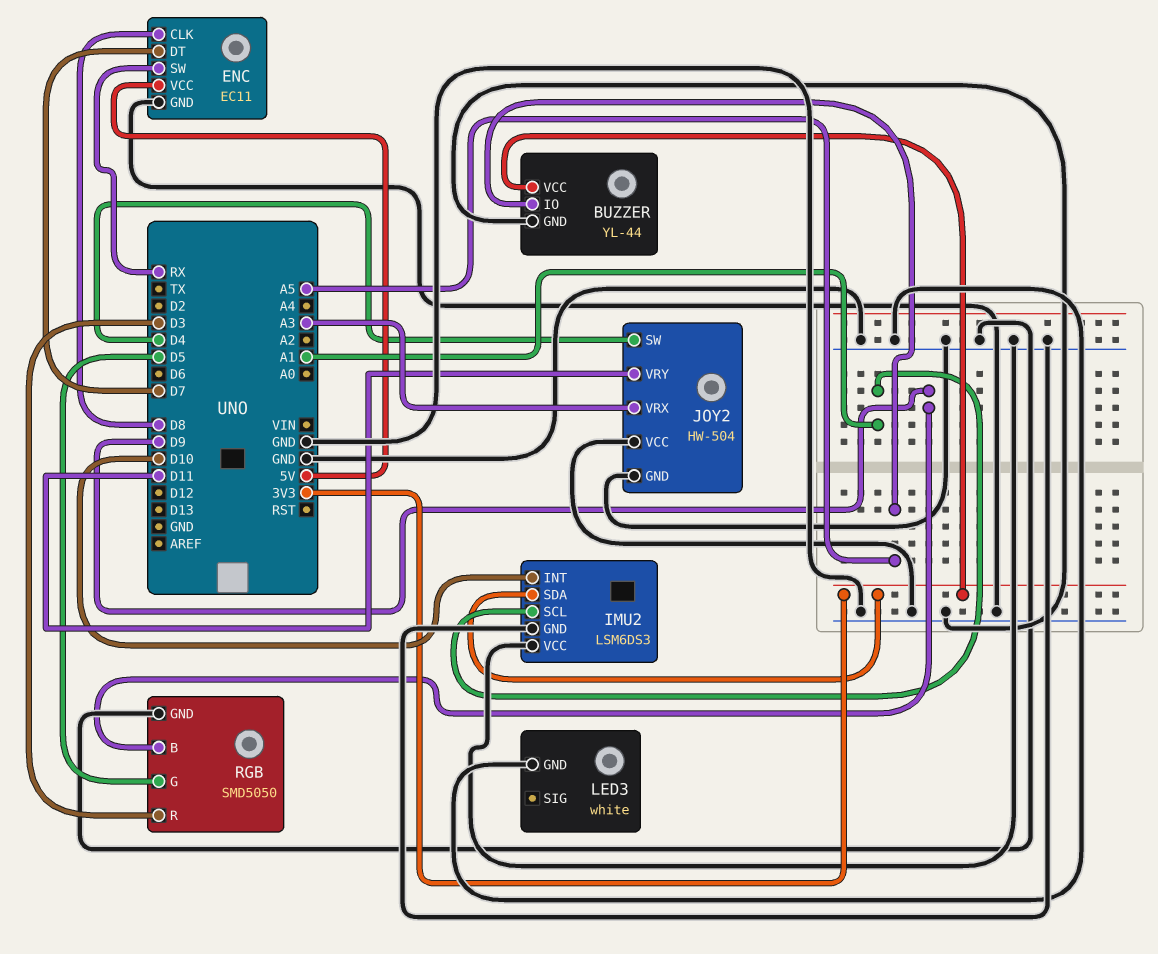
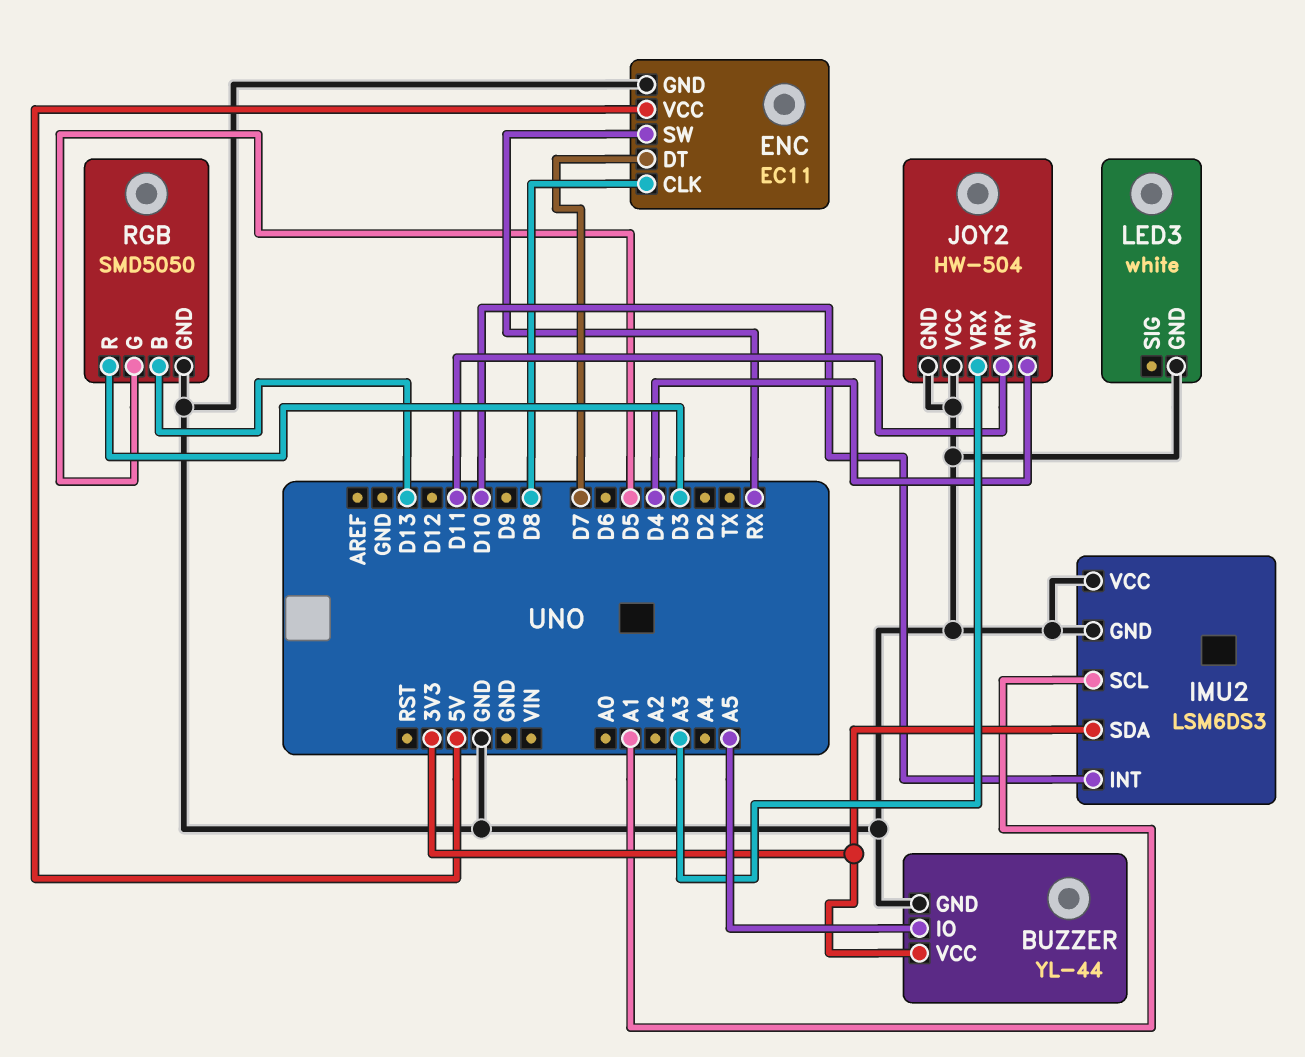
RGB pin B: D9 -> D13

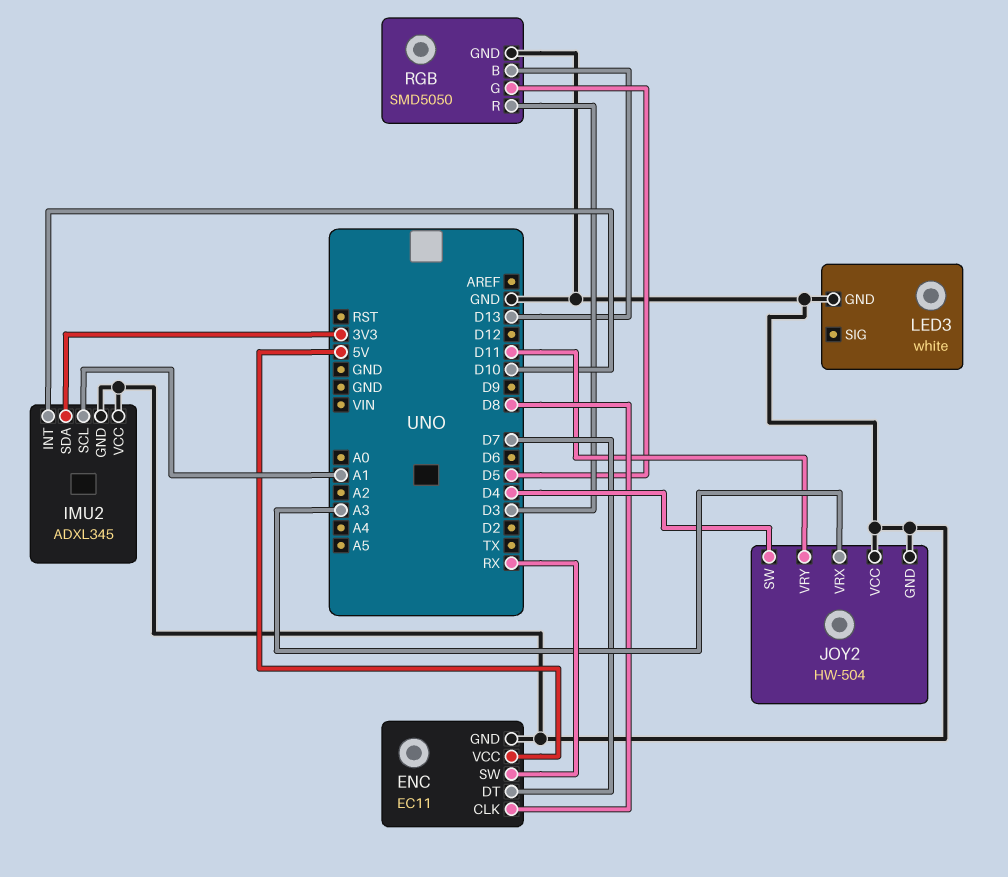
BUZZER: YL-44 -> none
BUZZER pin GND: GND -> none
BUZZER pin IO: A5 -> none
BUZZER pin VCC: 3V3 -> none
IMU2: LSM6DS3 -> ADXL345

